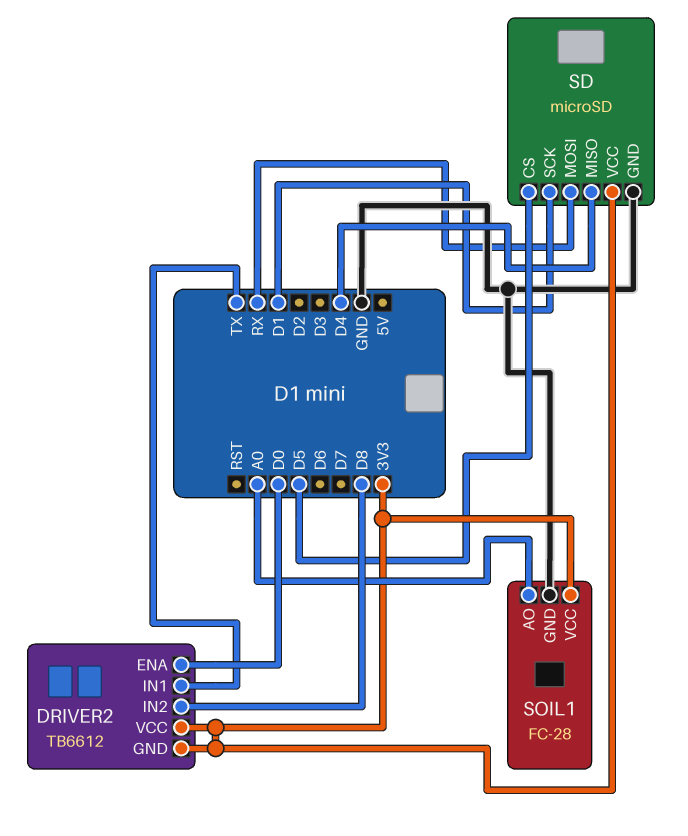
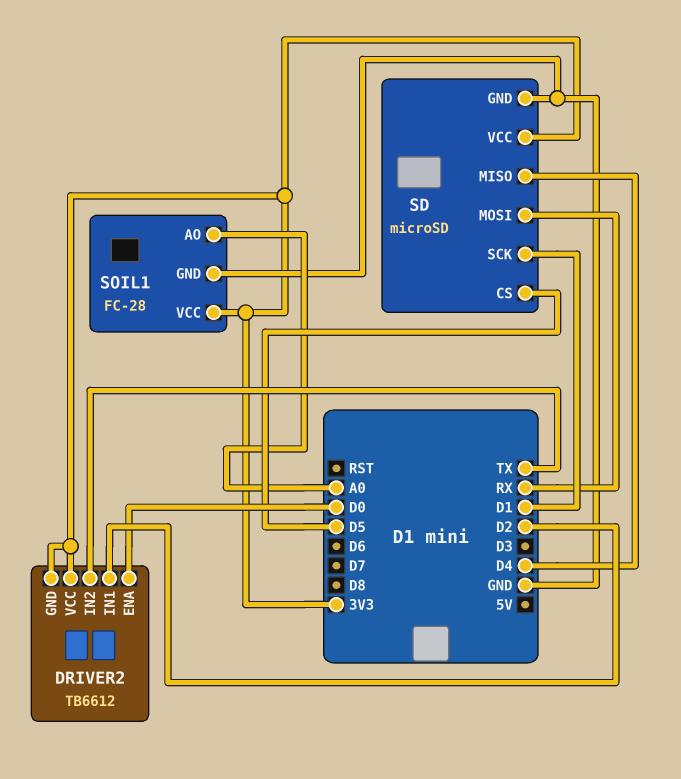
DRIVER2 pin IN1: TX -> D2
DRIVER2 pin IN2: D8 -> TX

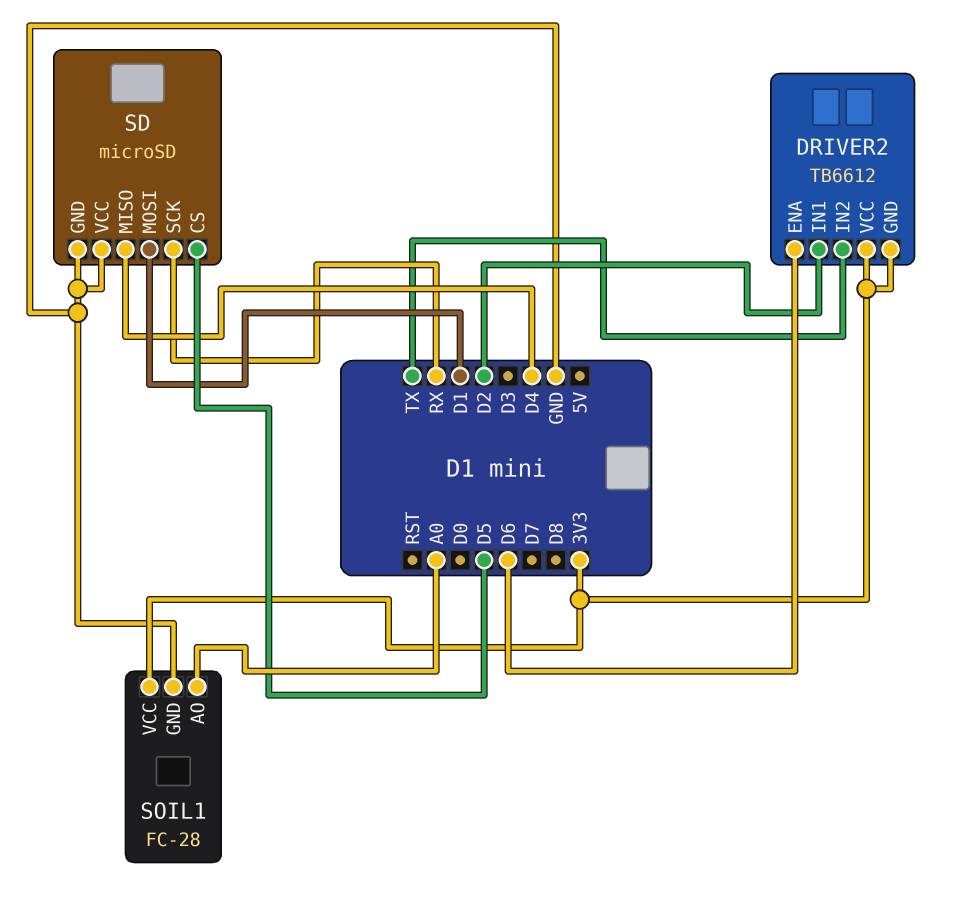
DRIVER2 pin ENA: D0 -> D6
SD pin MOSI: RX -> D1
SD pin SCK: D1 -> RX
SD pin VCC: 3V3 -> GND

